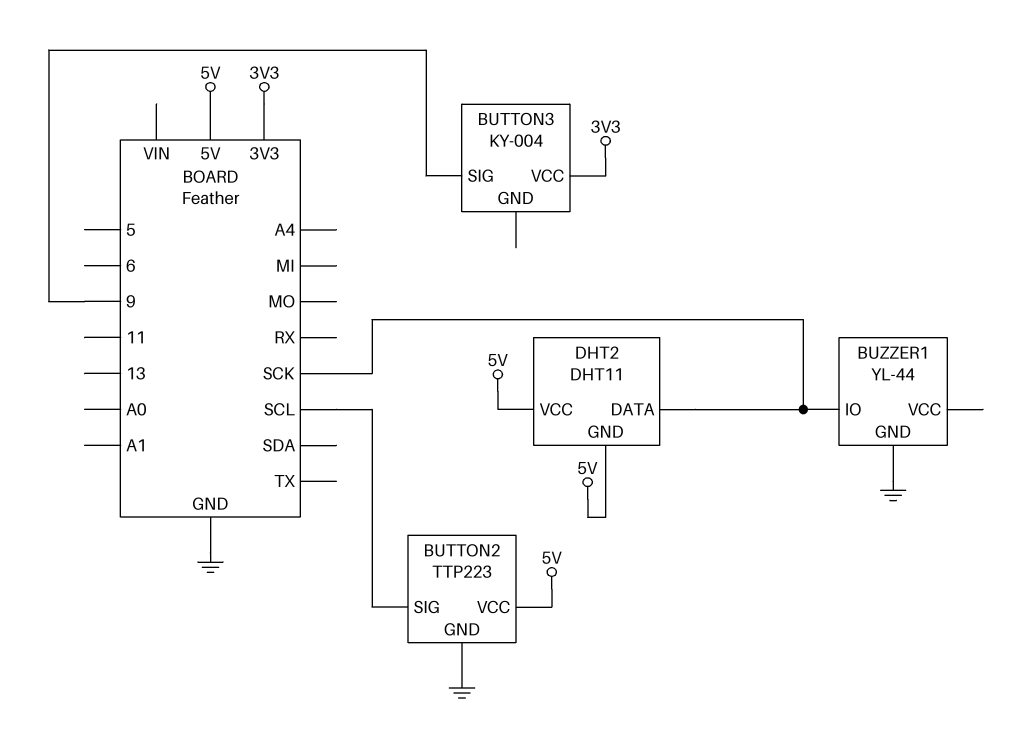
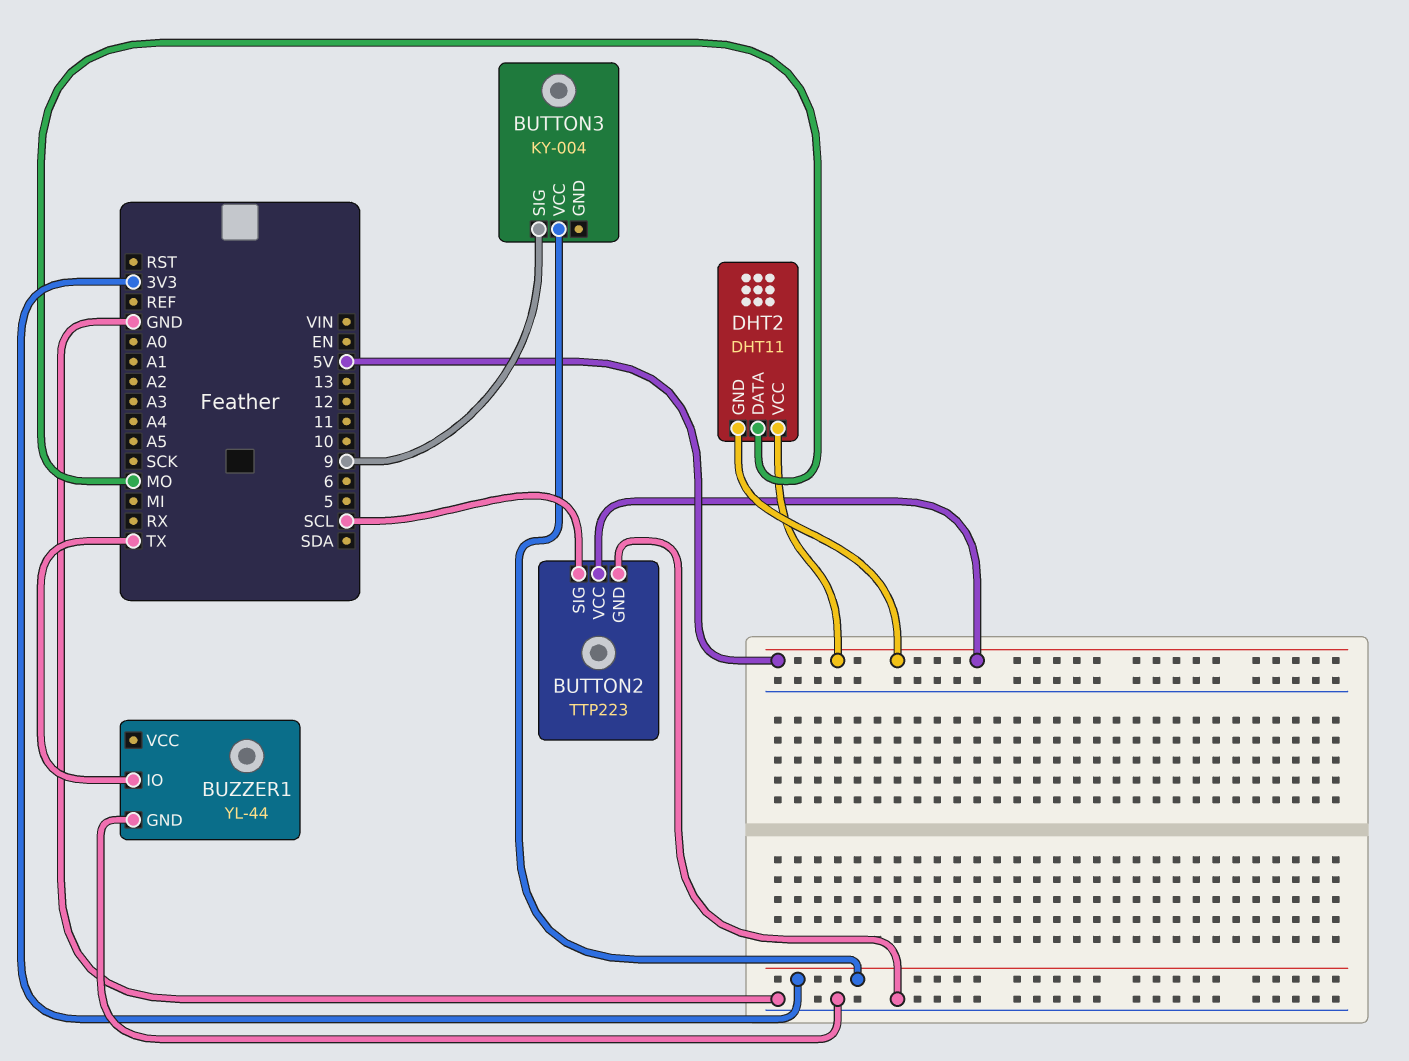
BUZZER1 pin IO: SCK -> TX
DHT2 pin DATA: SCK -> MO

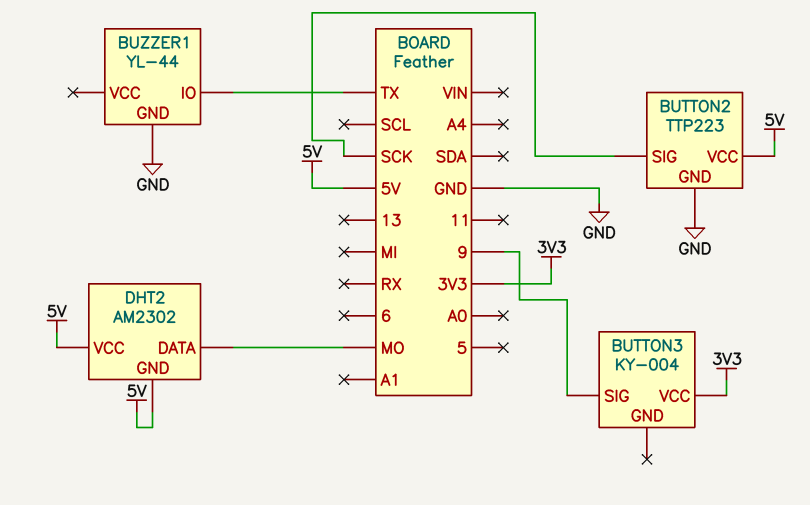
BUTTON2 pin SIG: SCL -> SCK
DHT2: DHT11 -> AM2302

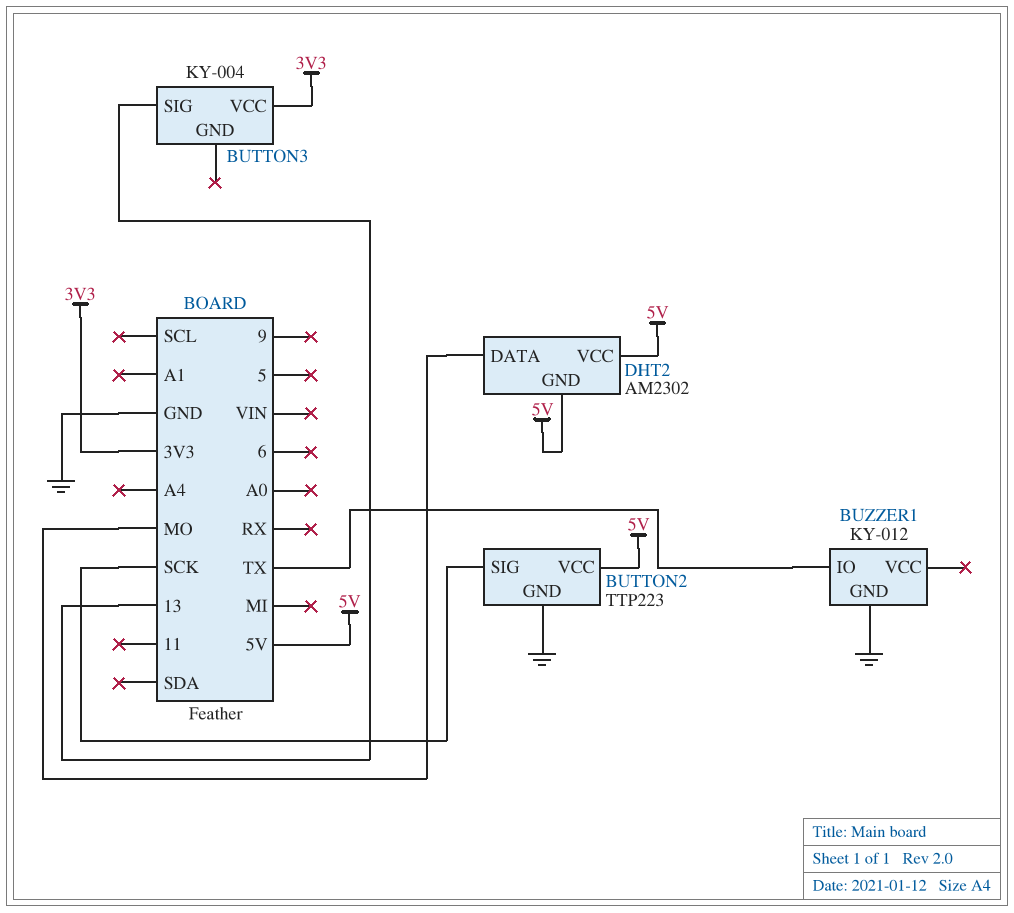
BUTTON3 pin SIG: 9 -> 13
BUZZER1: YL-44 -> KY-012

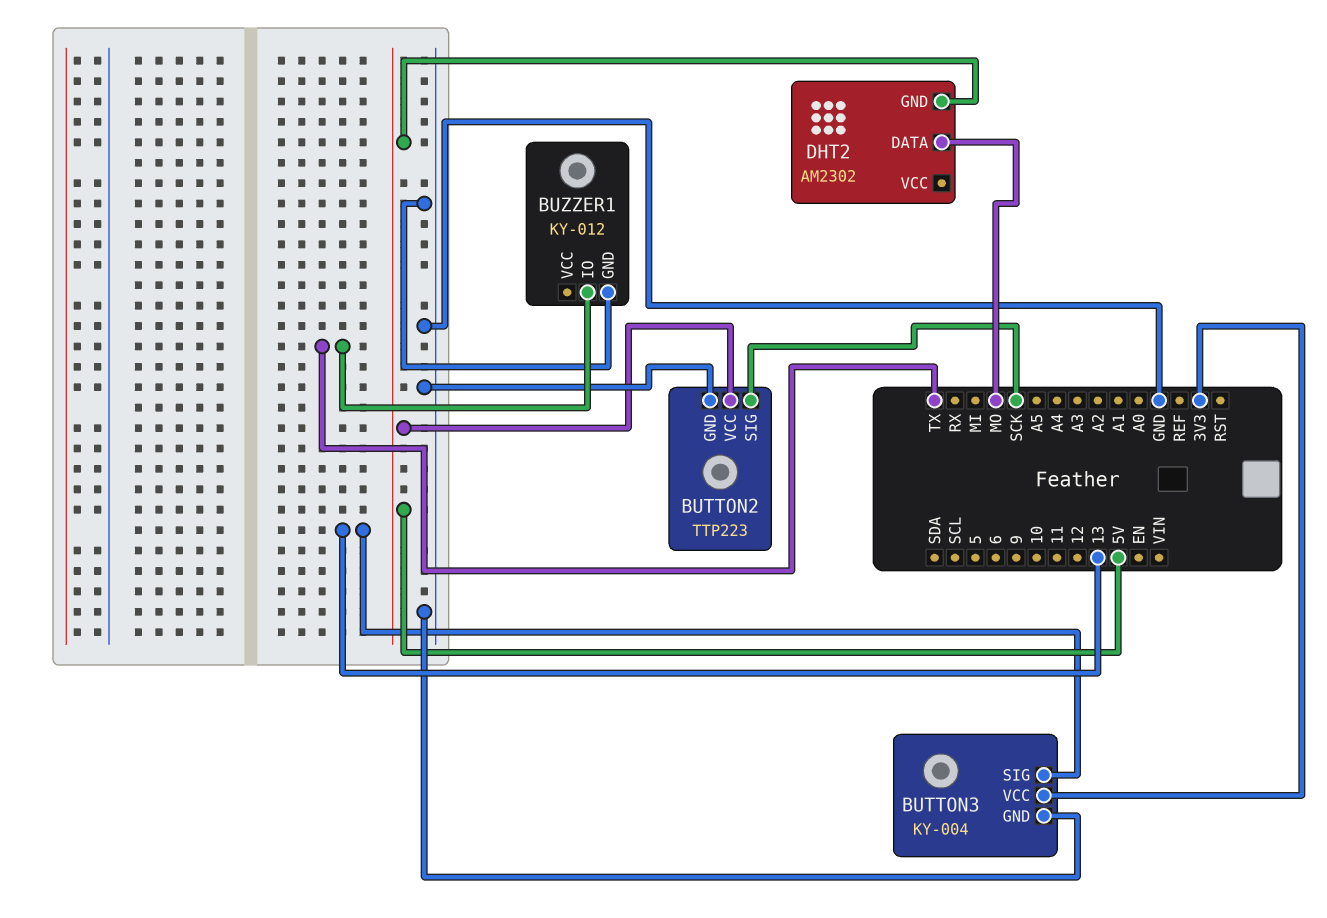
BUTTON3 pin GND: none -> GND
DHT2 pin VCC: 5V -> none

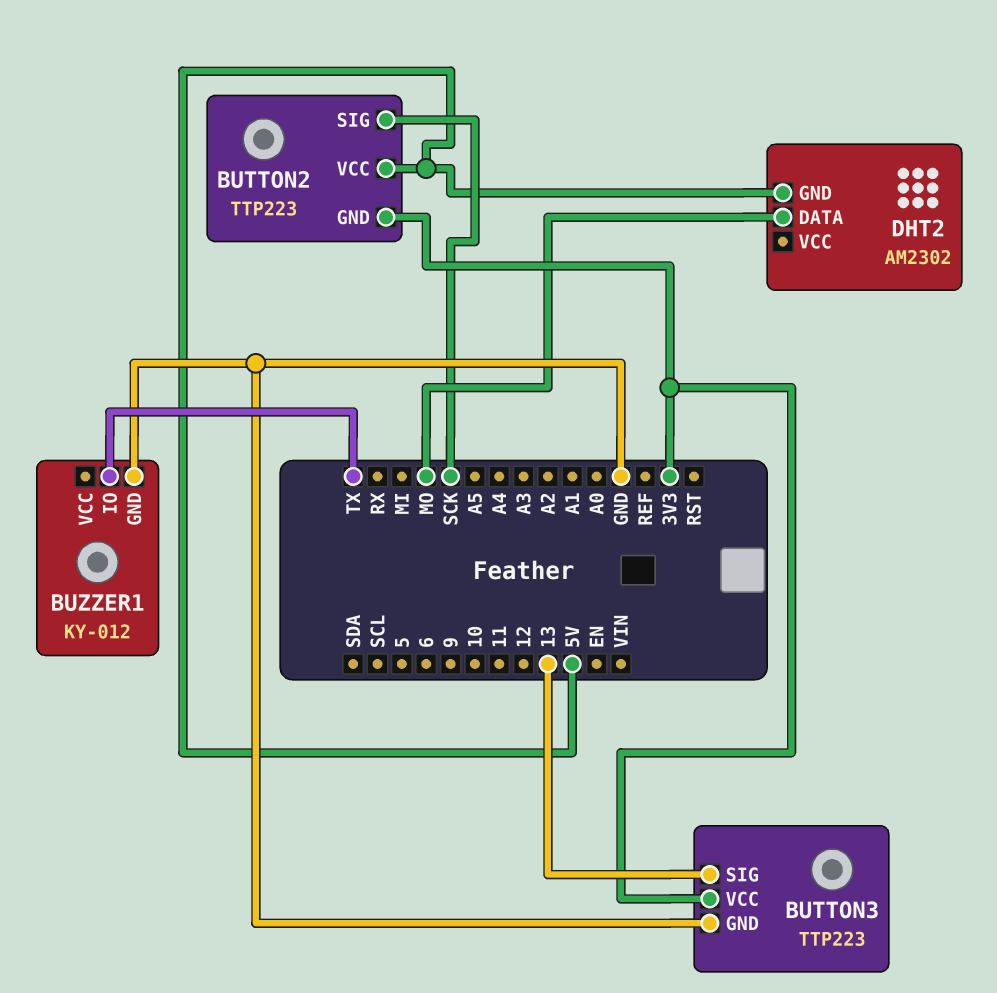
BUTTON2 pin GND: GND -> 3V3
BUTTON3: KY-004 -> TTP223

